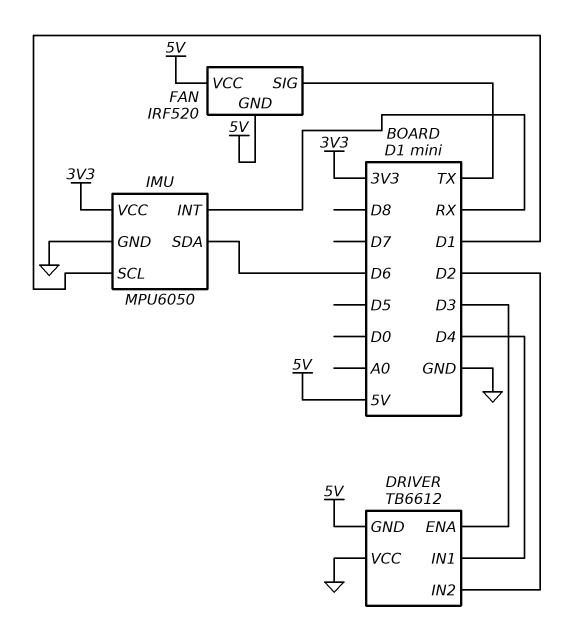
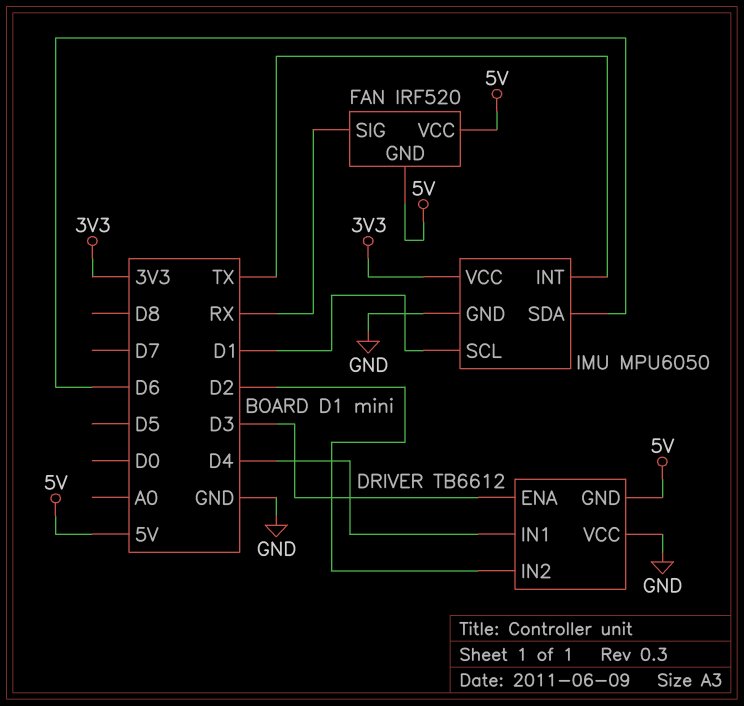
FAN pin SIG: TX -> RX
IMU pin INT: RX -> TX

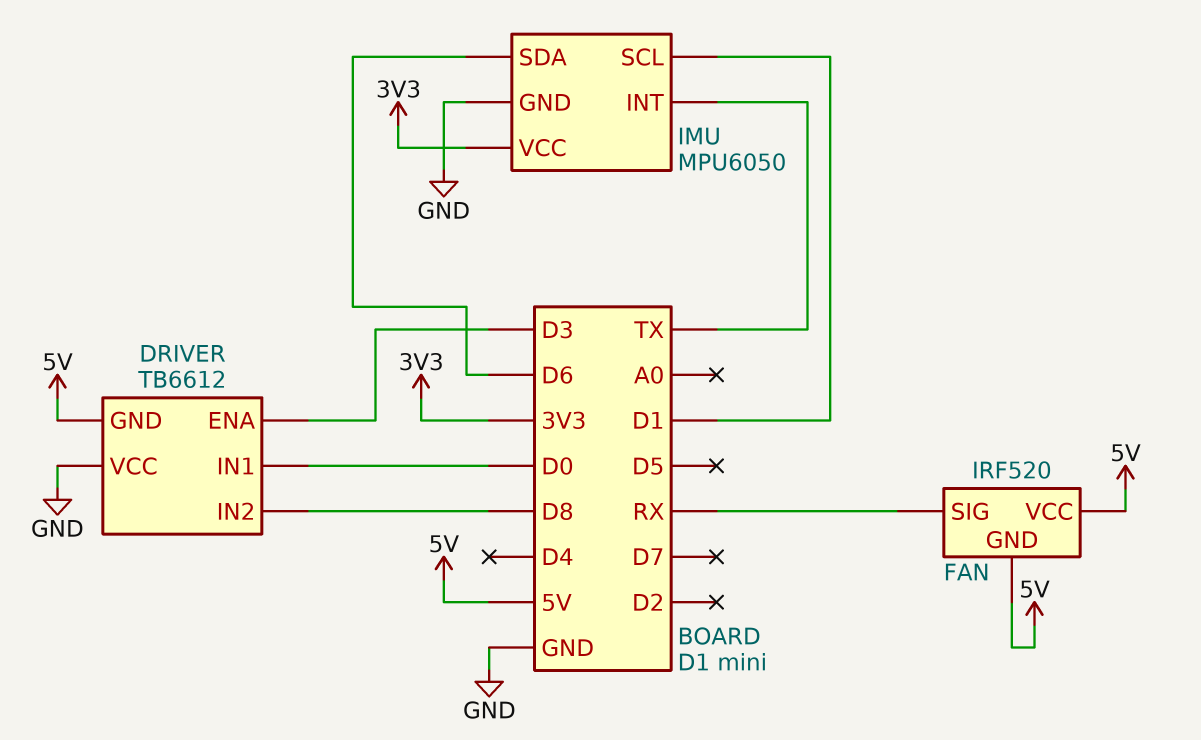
DRIVER pin IN1: D4 -> D0
DRIVER pin IN2: D2 -> D8

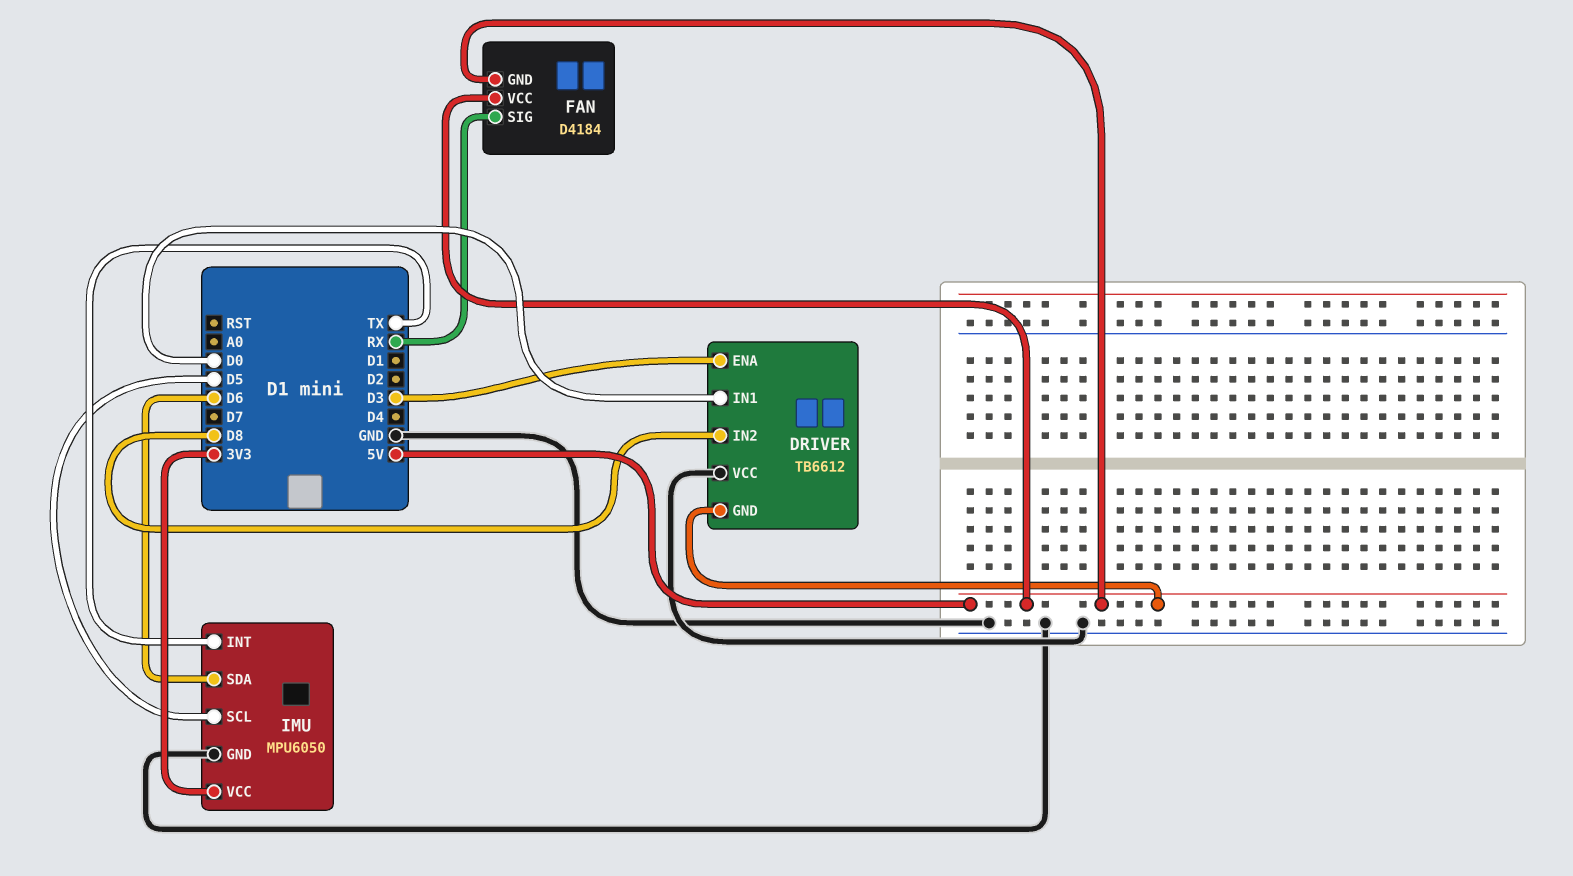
FAN: IRF520 -> D4184
IMU pin SCL: D1 -> D5

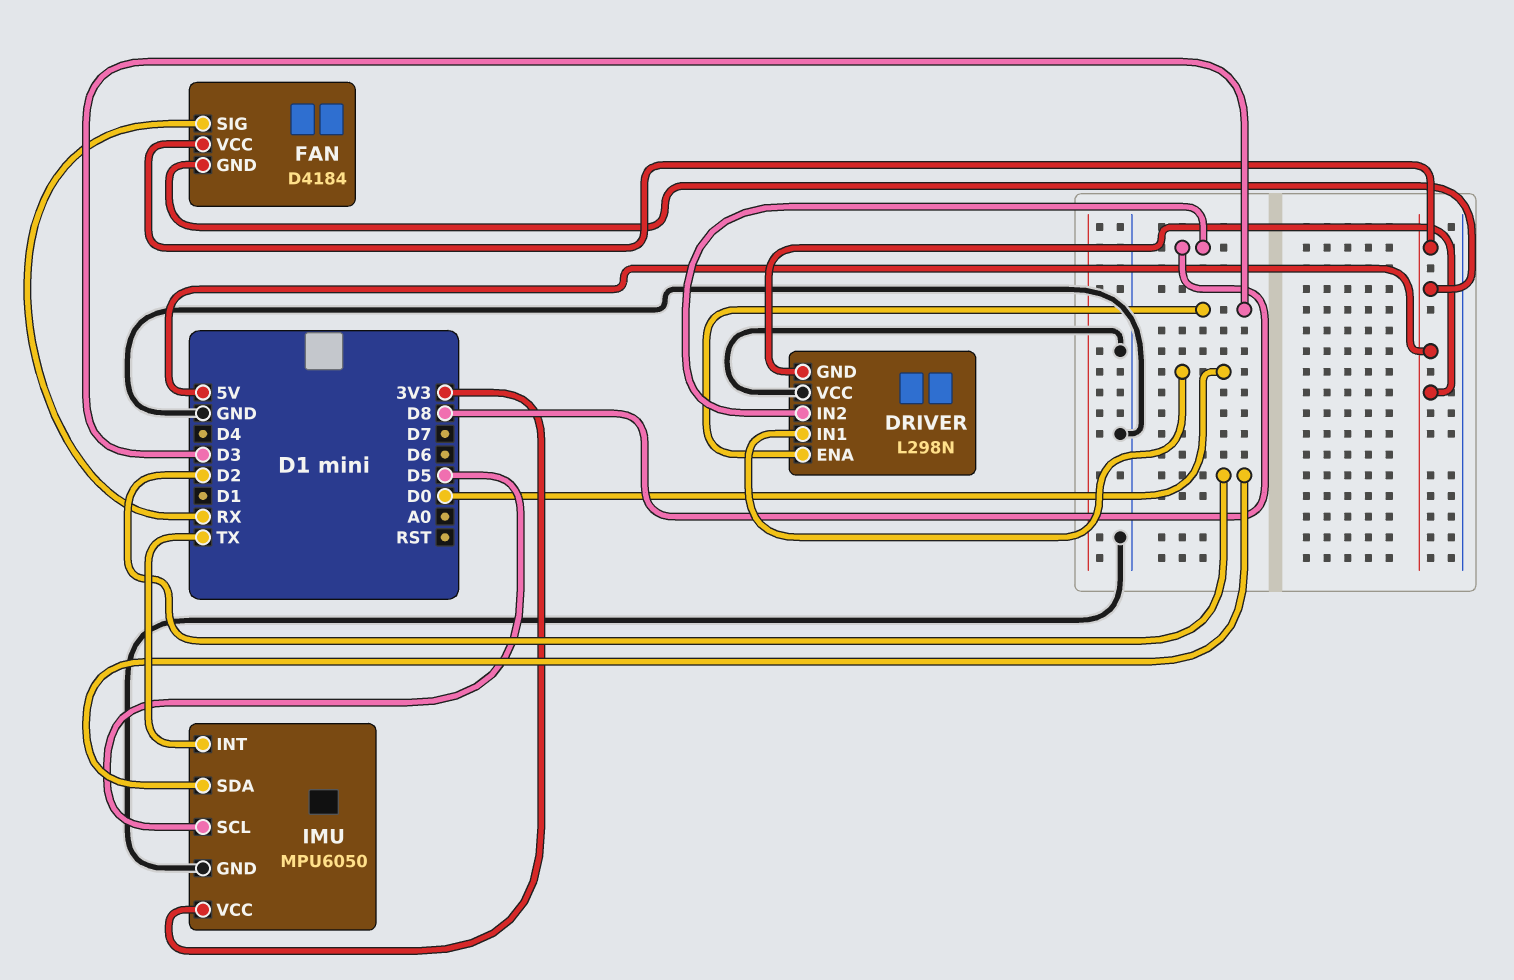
DRIVER: TB6612 -> L298N
IMU pin SDA: D6 -> D2

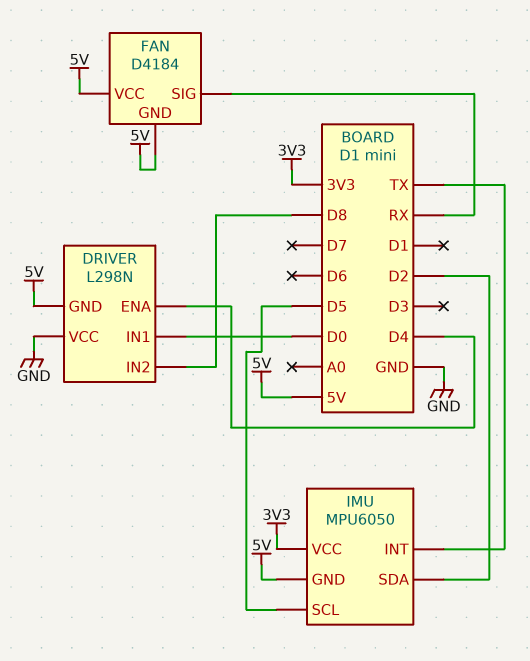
DRIVER pin ENA: D3 -> D4
IMU pin GND: GND -> 5V

